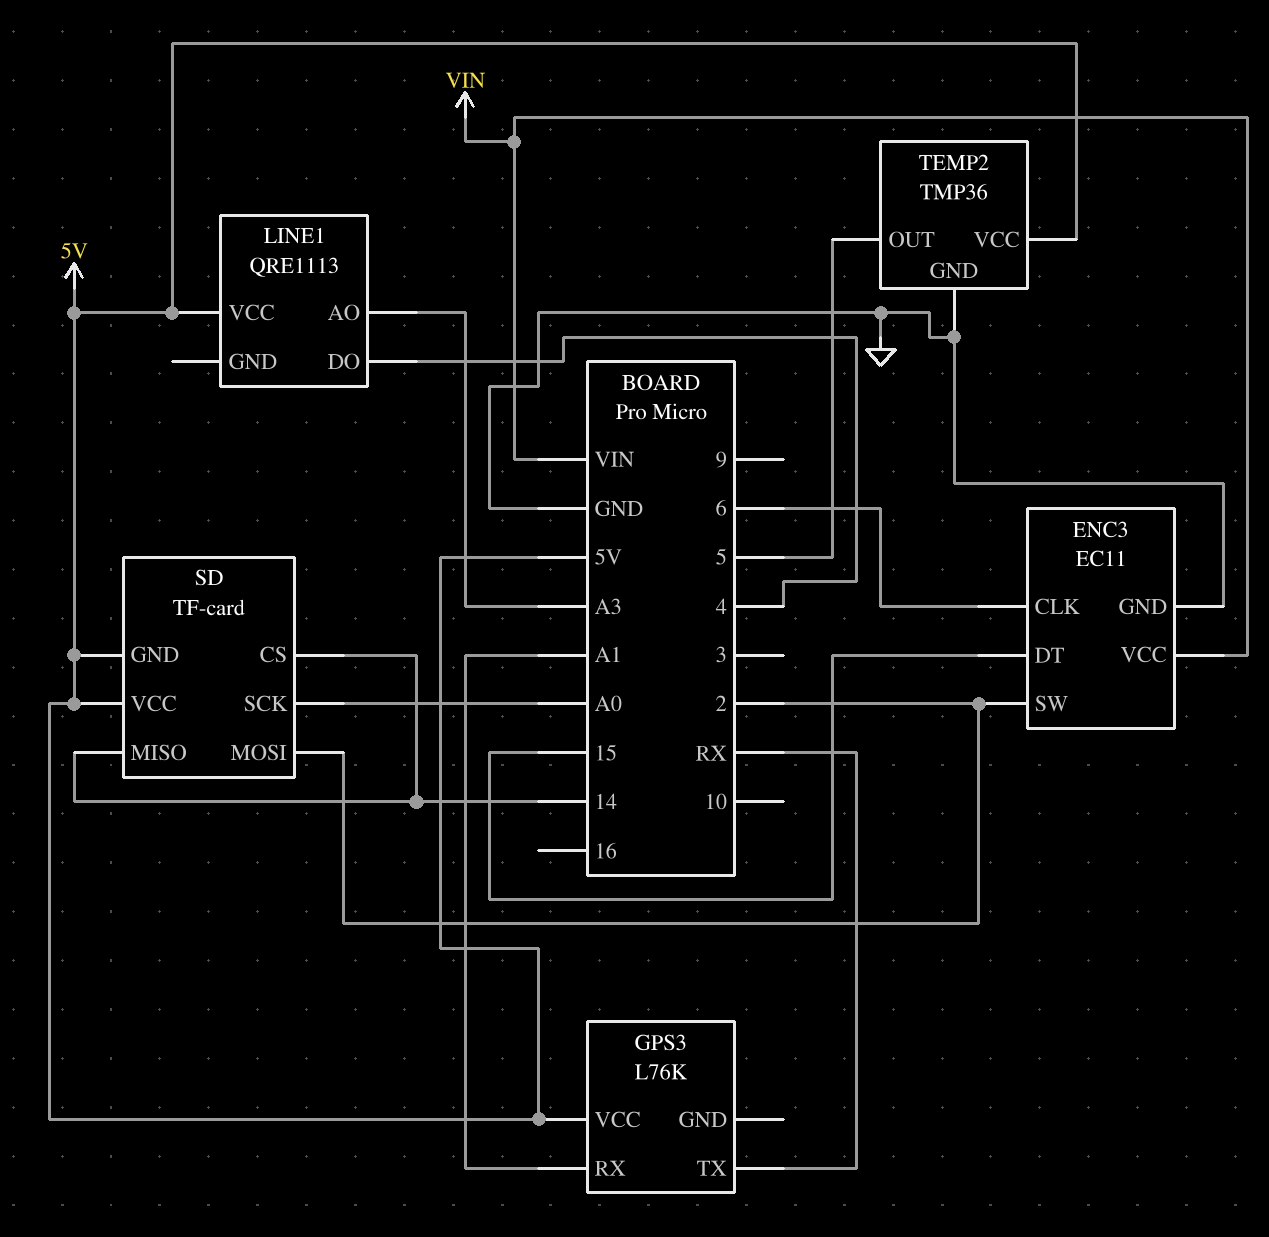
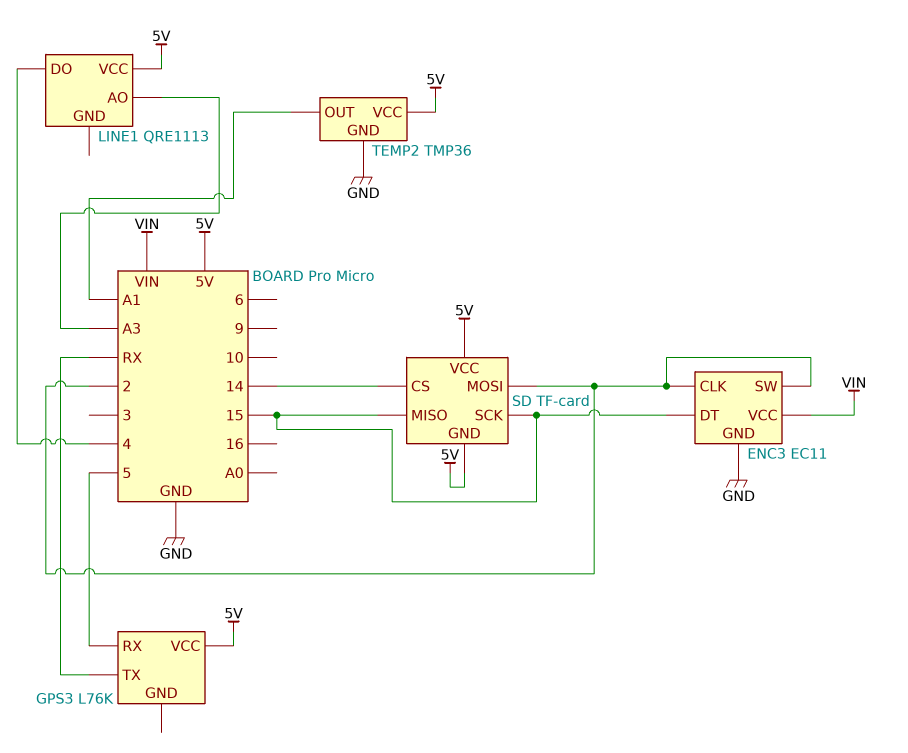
ENC3 pin CLK: 6 -> 2
GPS3 pin RX: A1 -> 5
SD pin MISO: 14 -> 15
SD pin SCK: A0 -> 15
TEMP2 pin OUT: 5 -> A1

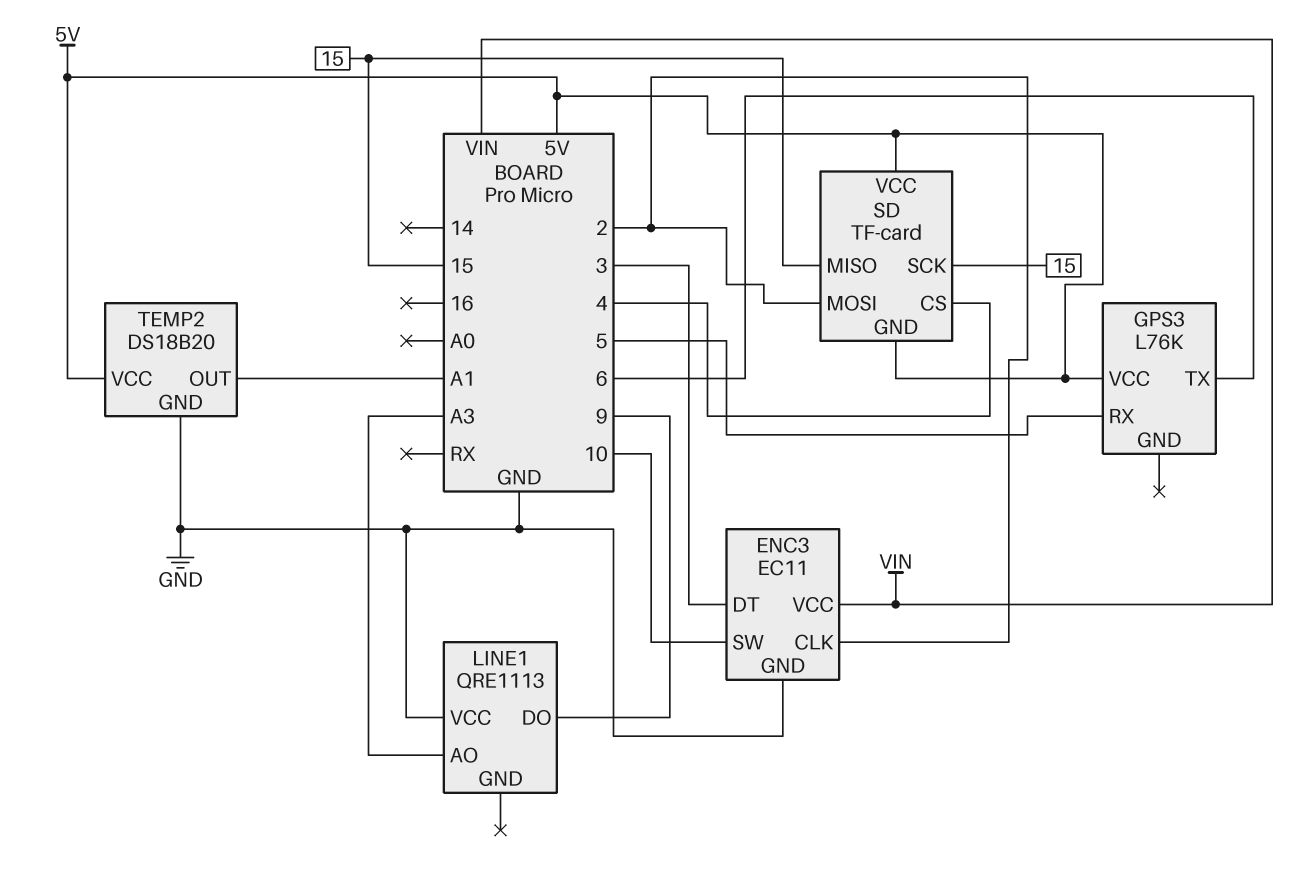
ENC3 pin DT: 15 -> 3
ENC3 pin SW: 2 -> 10
GPS3 pin TX: RX -> 6
LINE1 pin DO: 4 -> 9
LINE1 pin VCC: 5V -> GND
SD pin CS: 14 -> 4
TEMP2: TMP36 -> DS18B20

